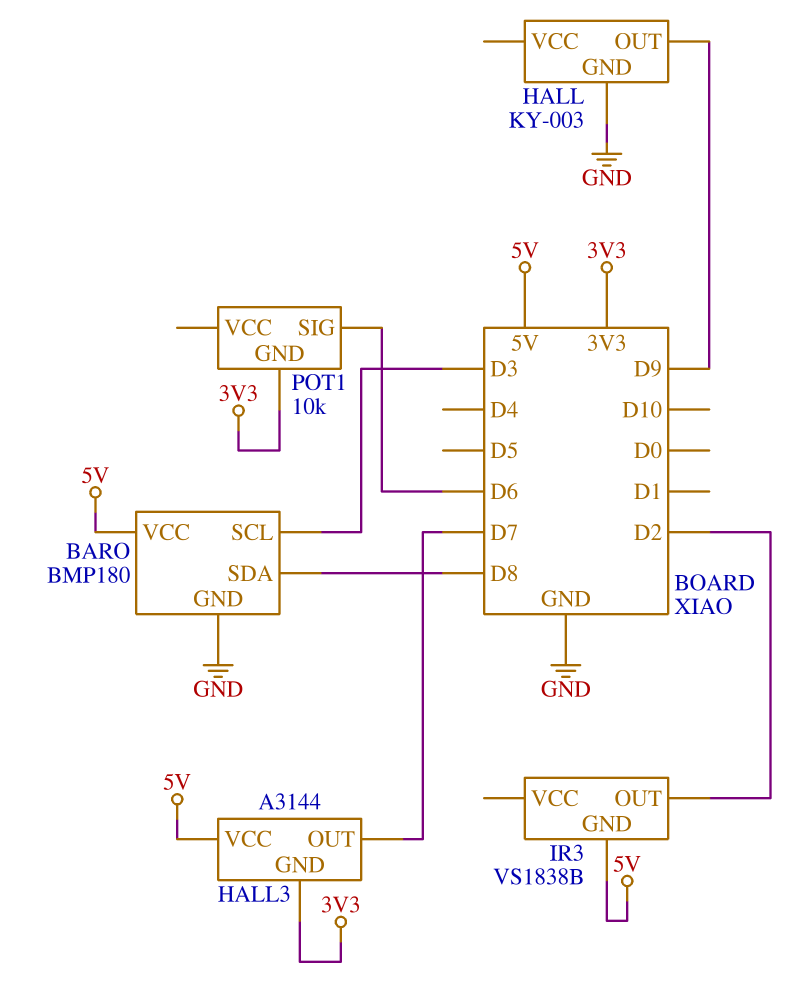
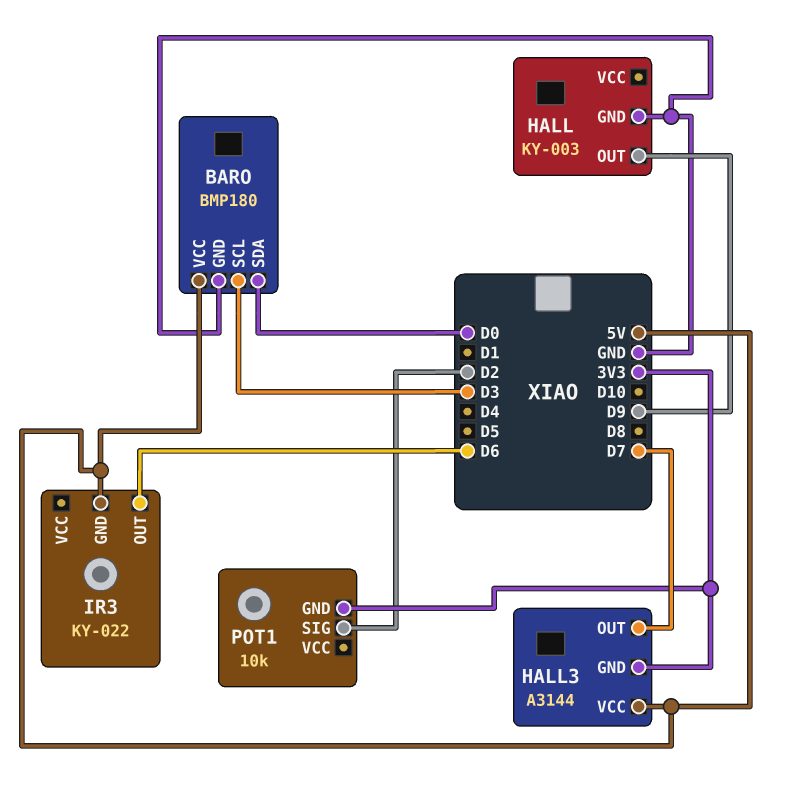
BARO pin SDA: D8 -> D0
IR3: VS1838B -> KY-022
IR3 pin OUT: D2 -> D6
POT1 pin SIG: D6 -> D2

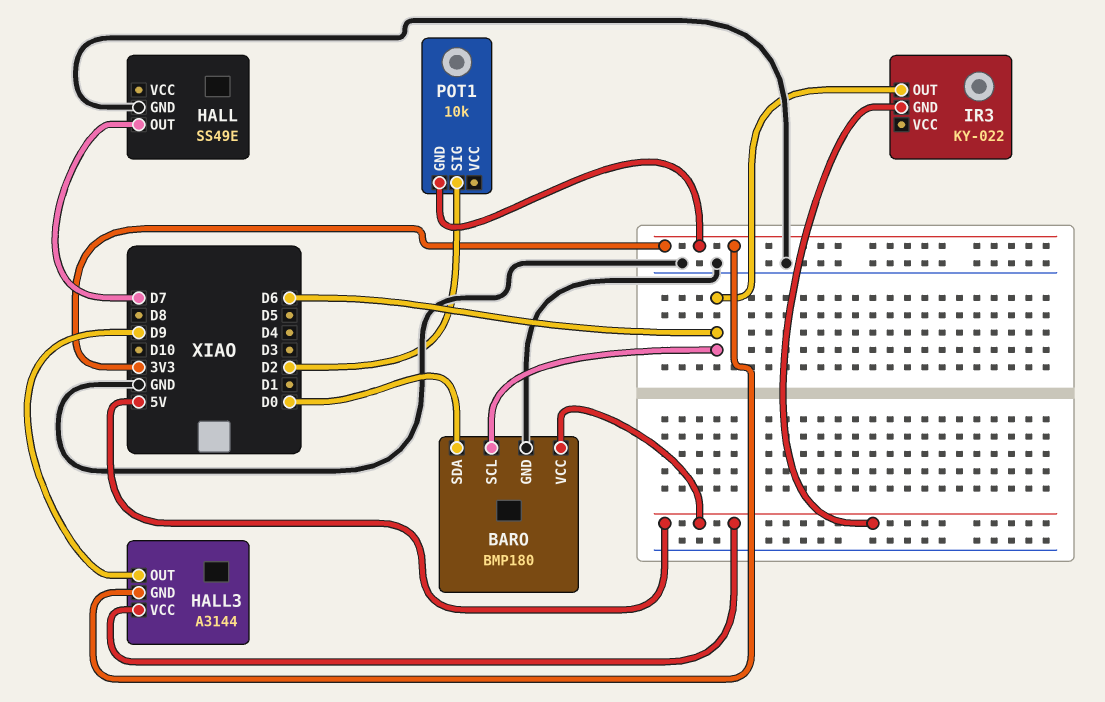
BARO pin SCL: D3 -> D6
HALL: KY-003 -> SS49E
HALL pin OUT: D9 -> D7
HALL3 pin OUT: D7 -> D9

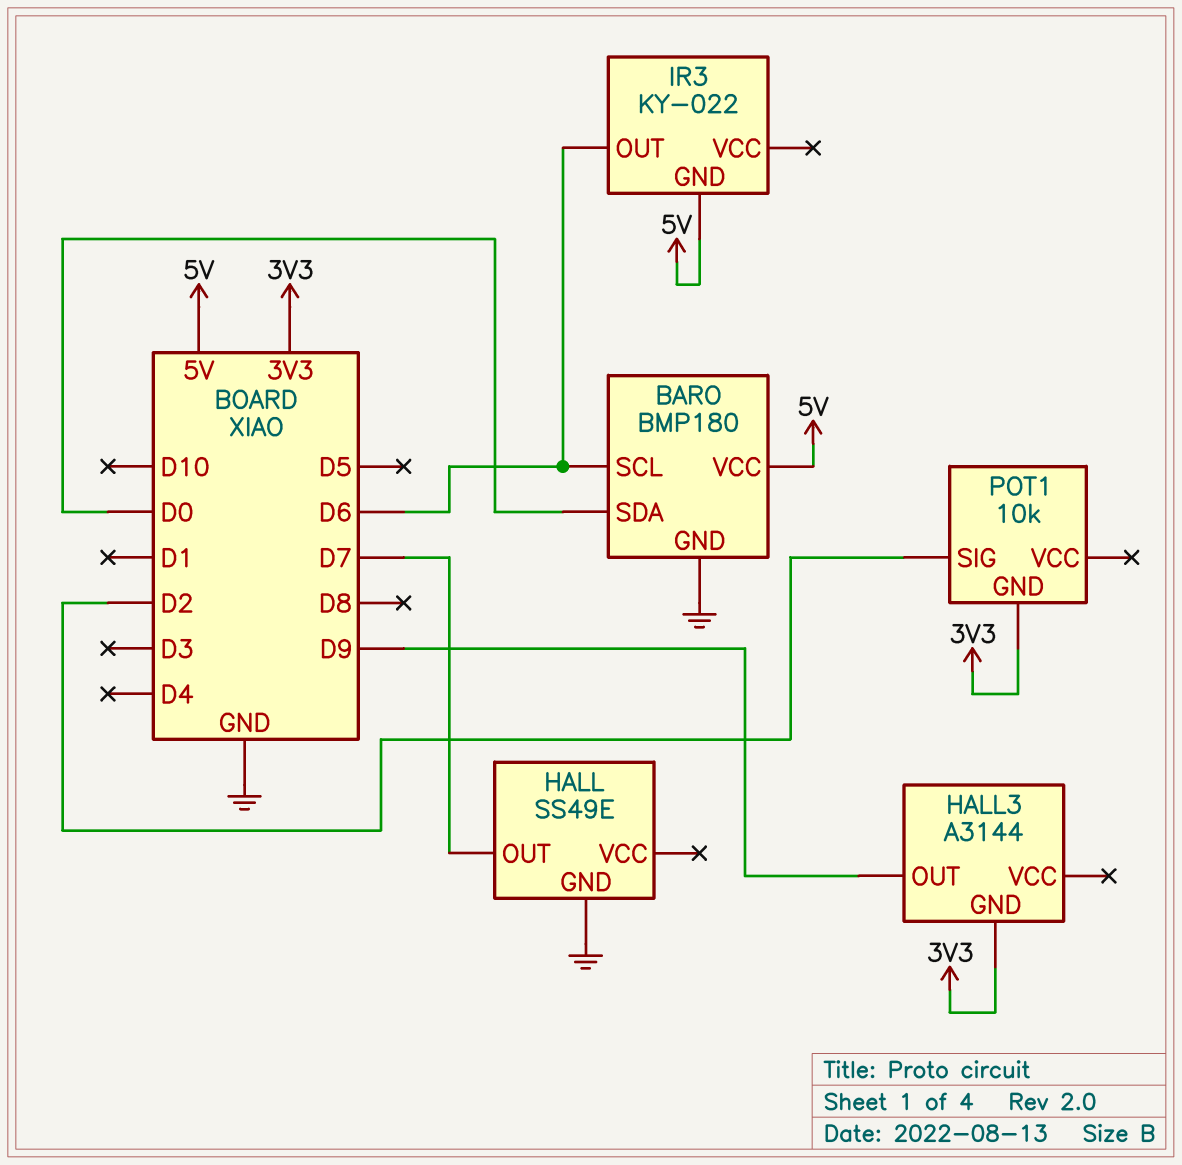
HALL3 pin VCC: 5V -> none

